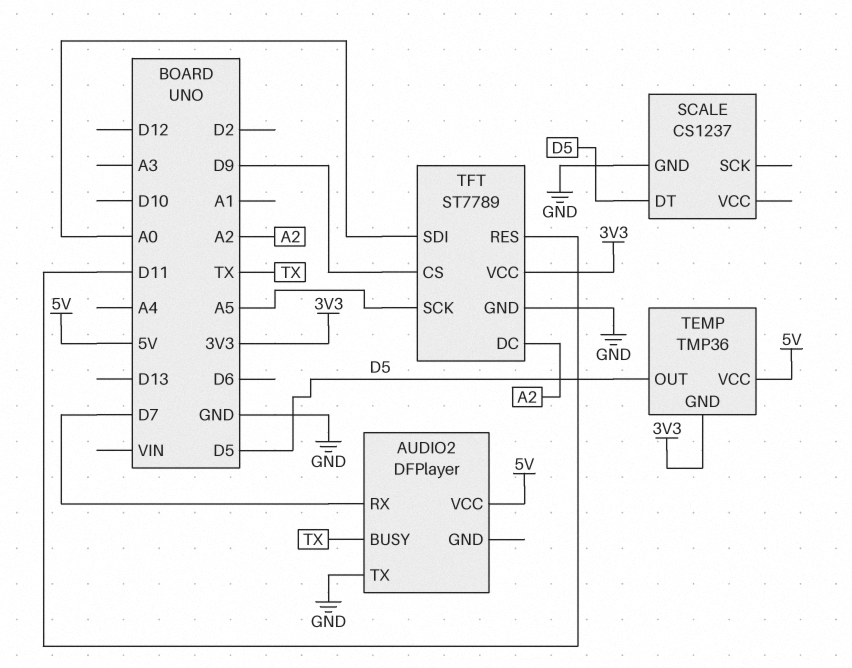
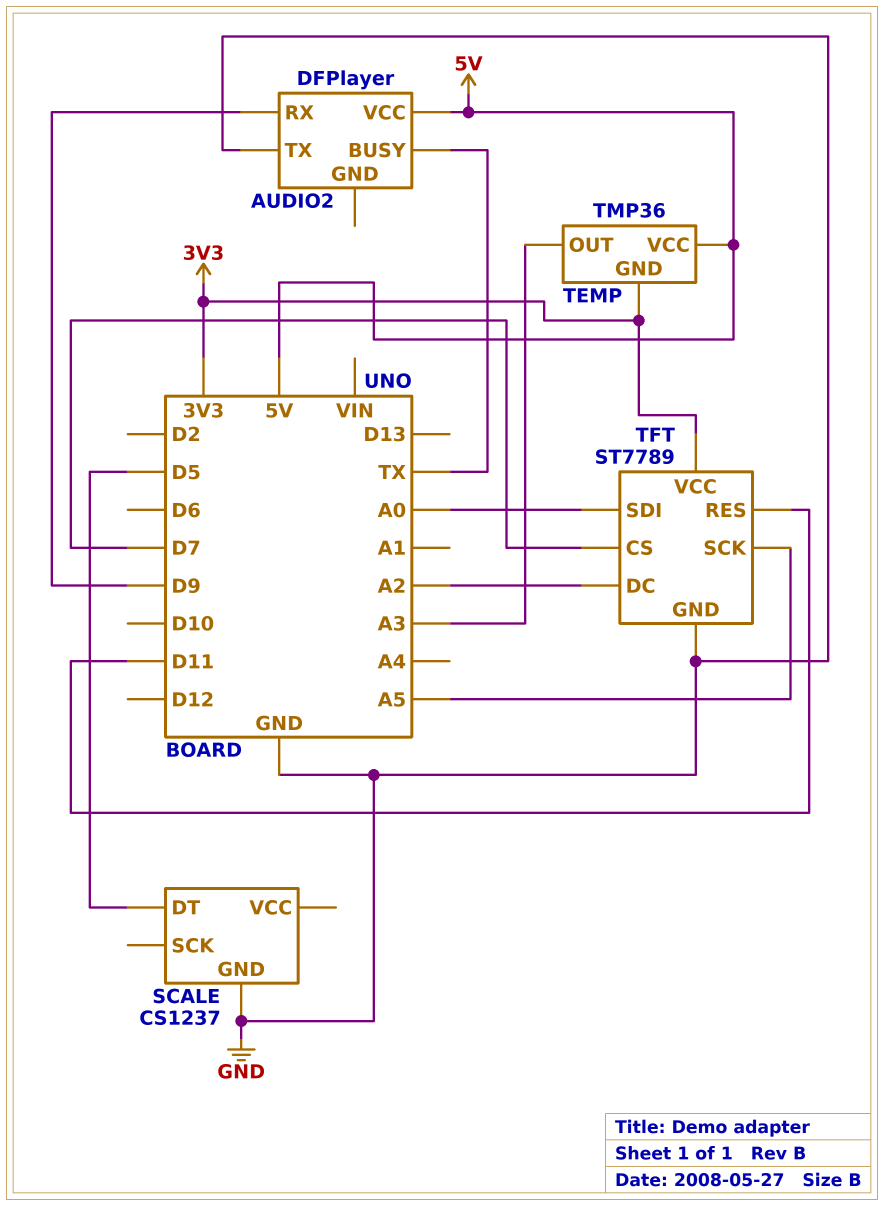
AUDIO2 pin RX: D7 -> D9
TEMP pin OUT: D5 -> A3
TFT pin CS: D9 -> D7

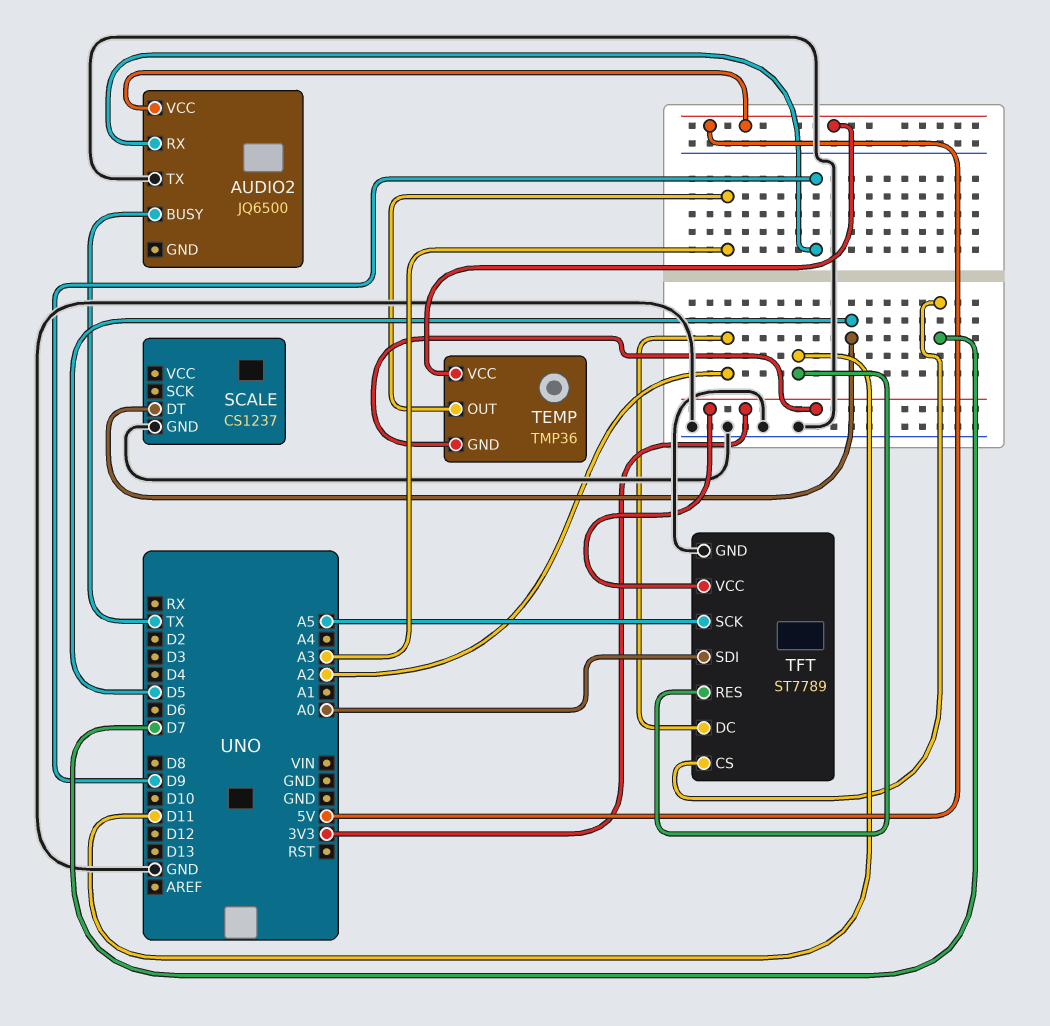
AUDIO2: DFPlayer -> JQ6500

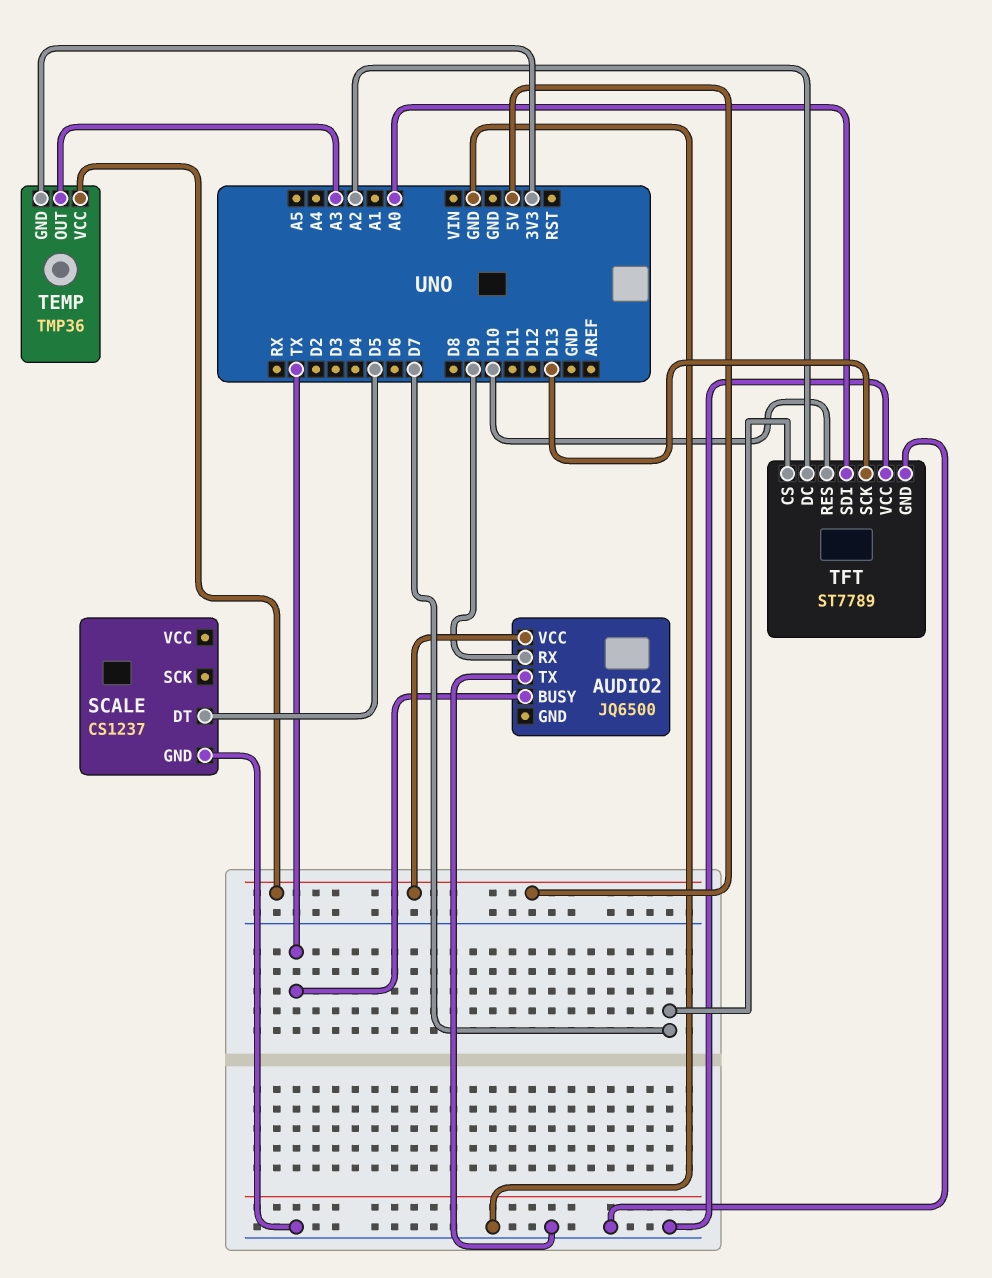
TFT pin RES: D11 -> D10
TFT pin SCK: A5 -> D13
TFT pin VCC: 3V3 -> GND

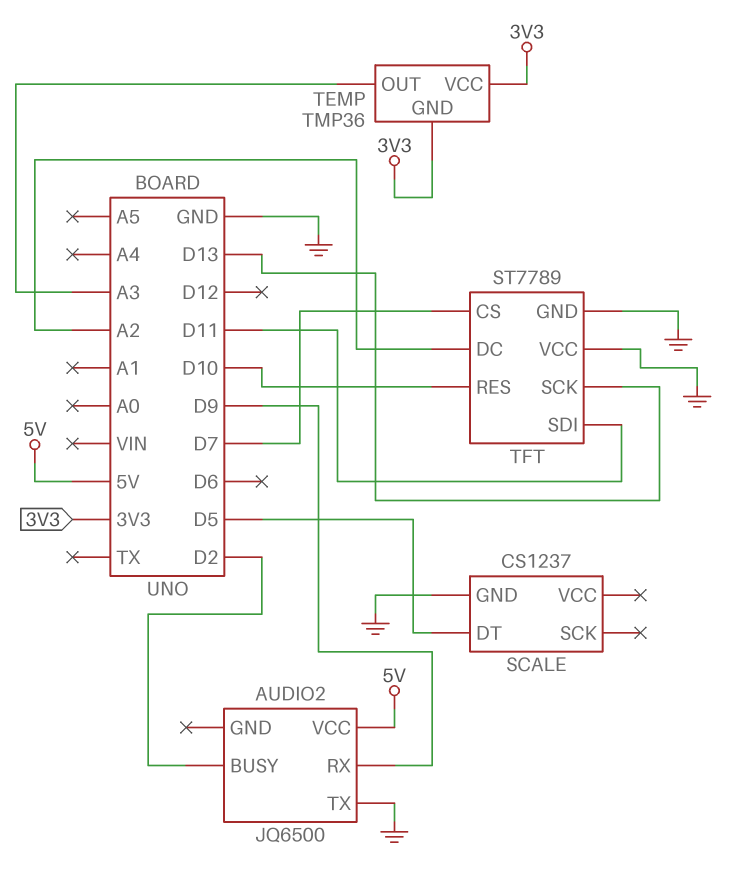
AUDIO2 pin BUSY: TX -> D2
TEMP pin VCC: 5V -> 3V3
TFT pin SDI: A0 -> D11

